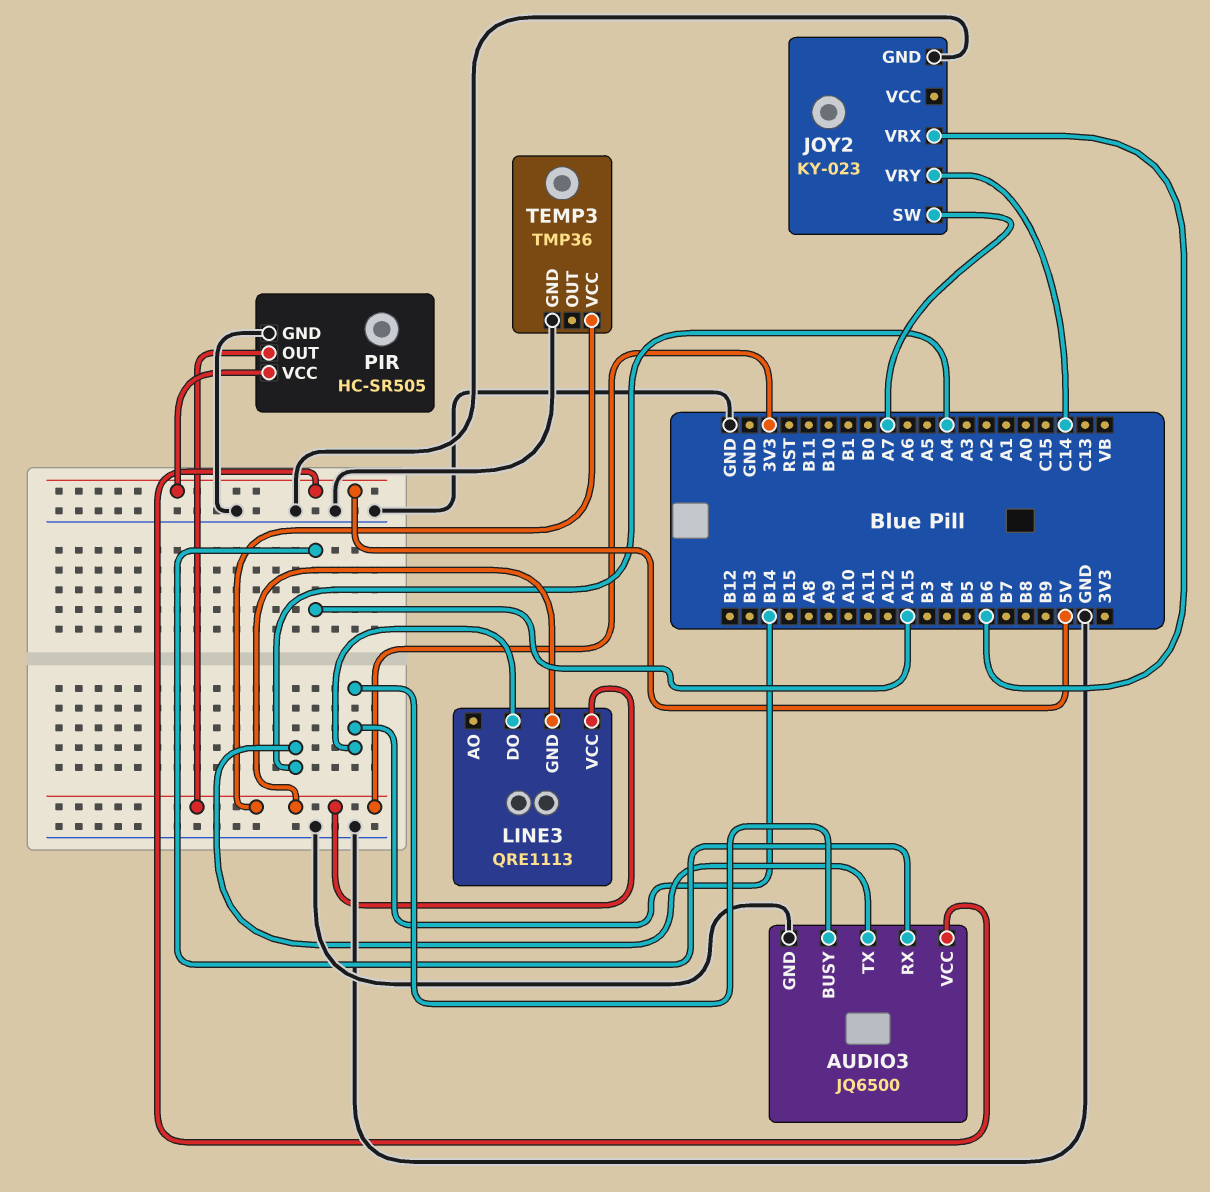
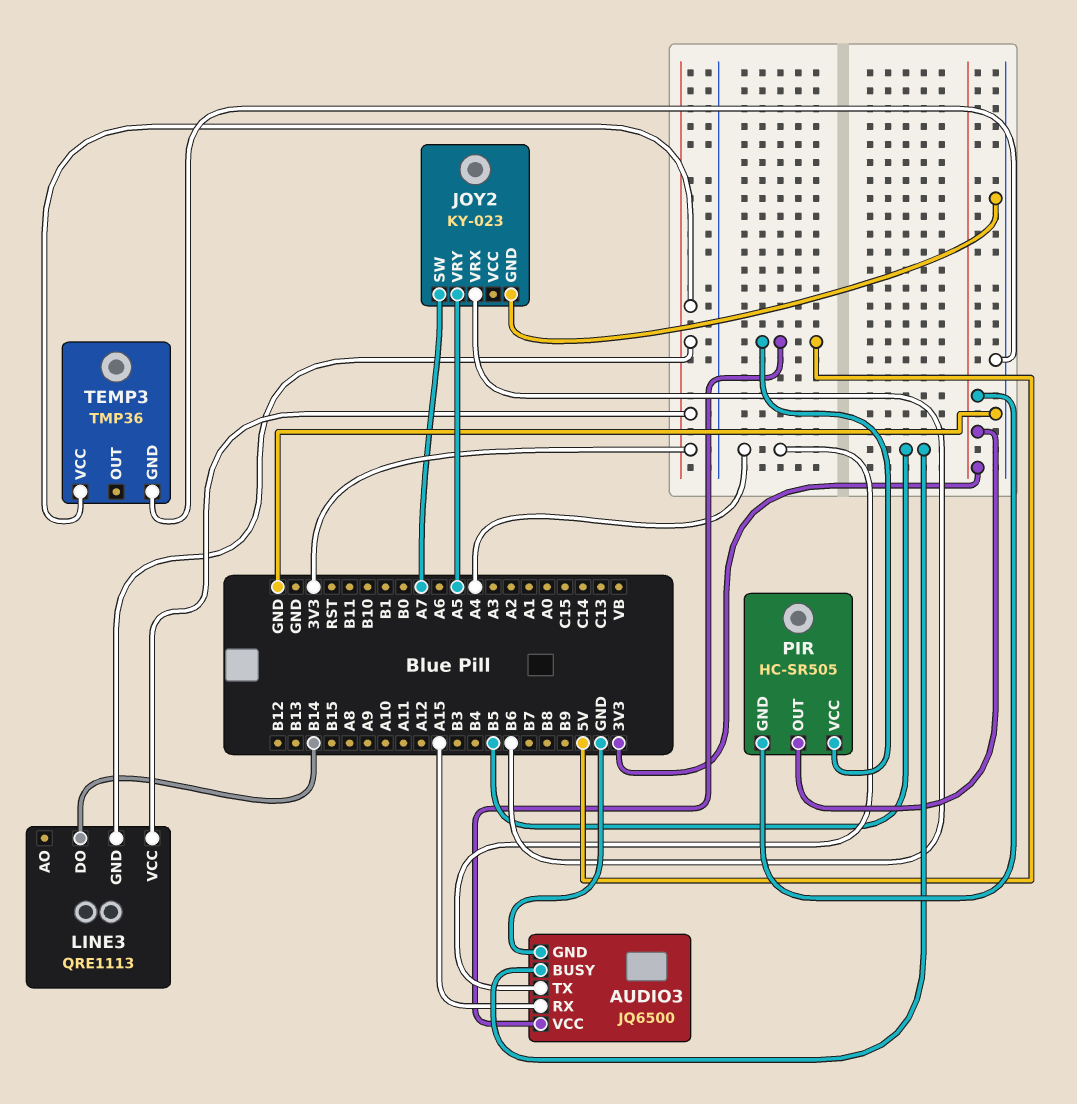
AUDIO3 pin BUSY: B14 -> B5
JOY2 pin VRY: C14 -> A5
PIR pin GND: GND -> 3V3

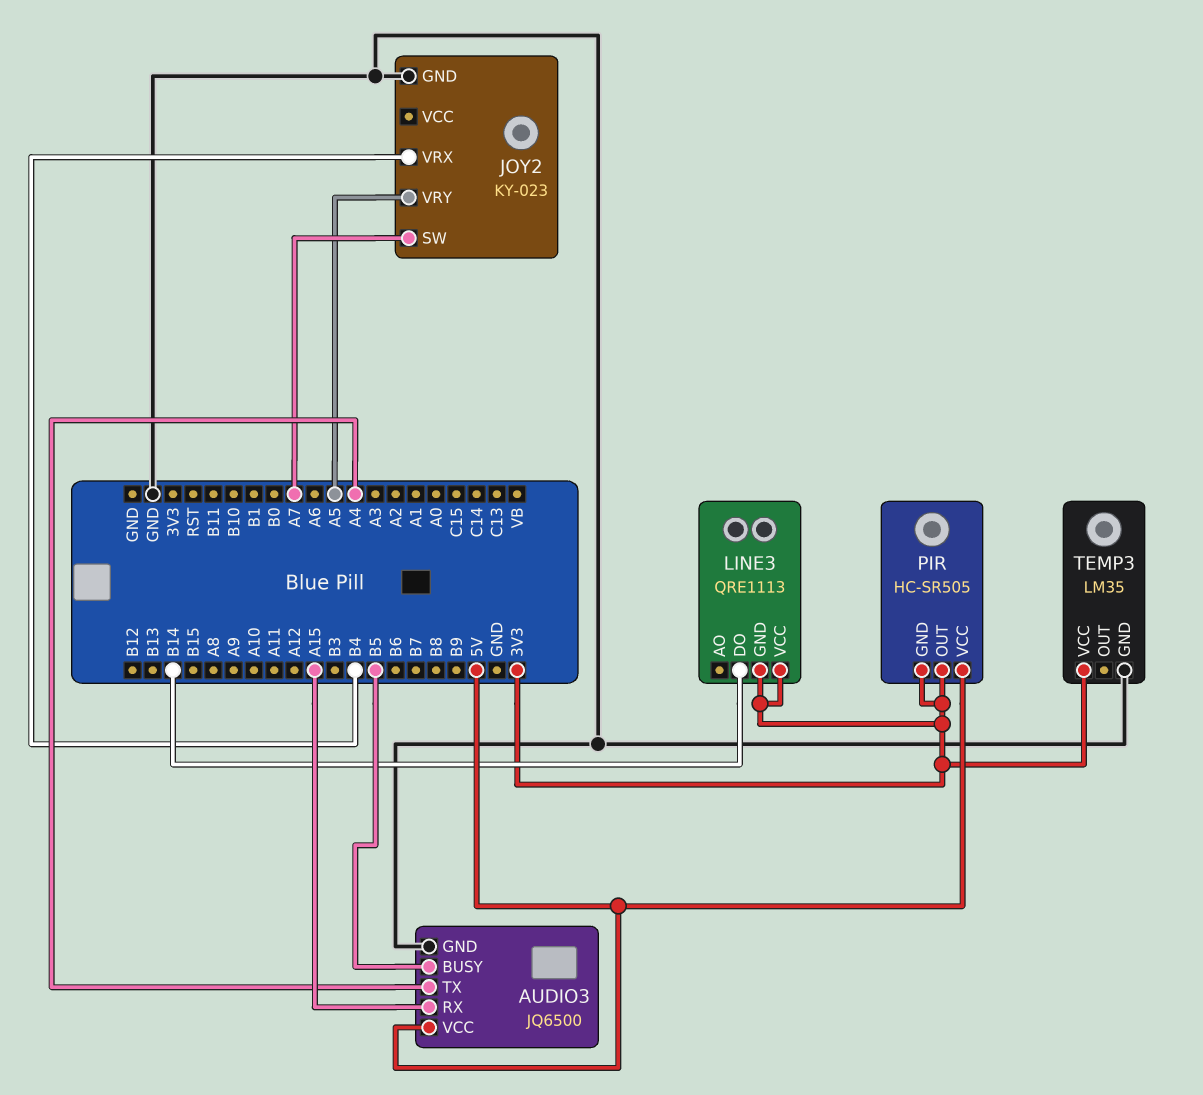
JOY2 pin VRX: B6 -> B4
TEMP3: TMP36 -> LM35

